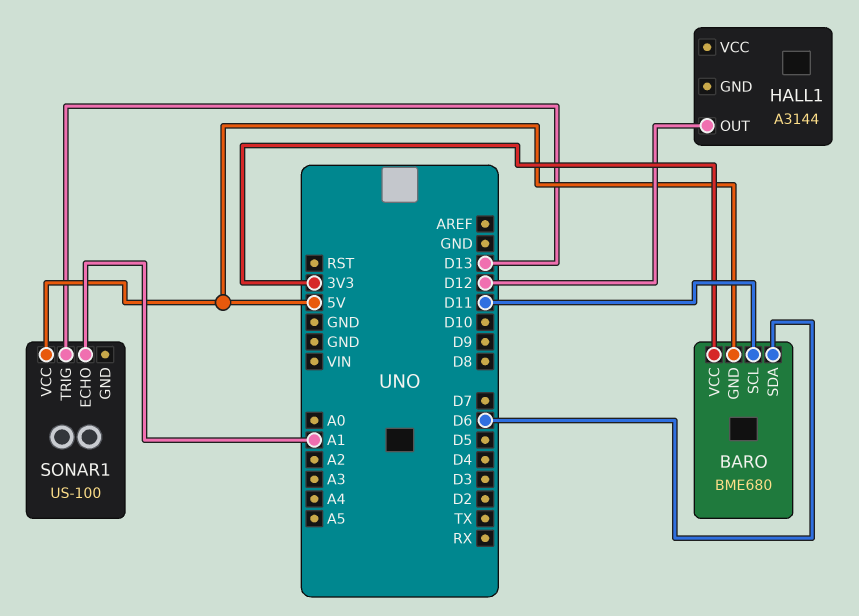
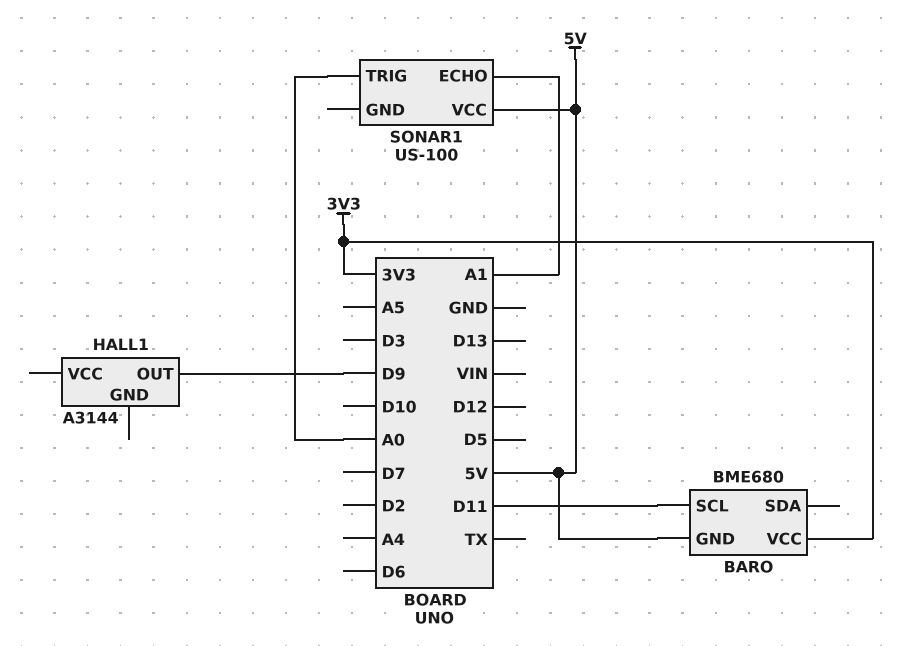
BARO pin SDA: D6 -> none
HALL1 pin OUT: D12 -> D9
SONAR1 pin TRIG: D13 -> A0

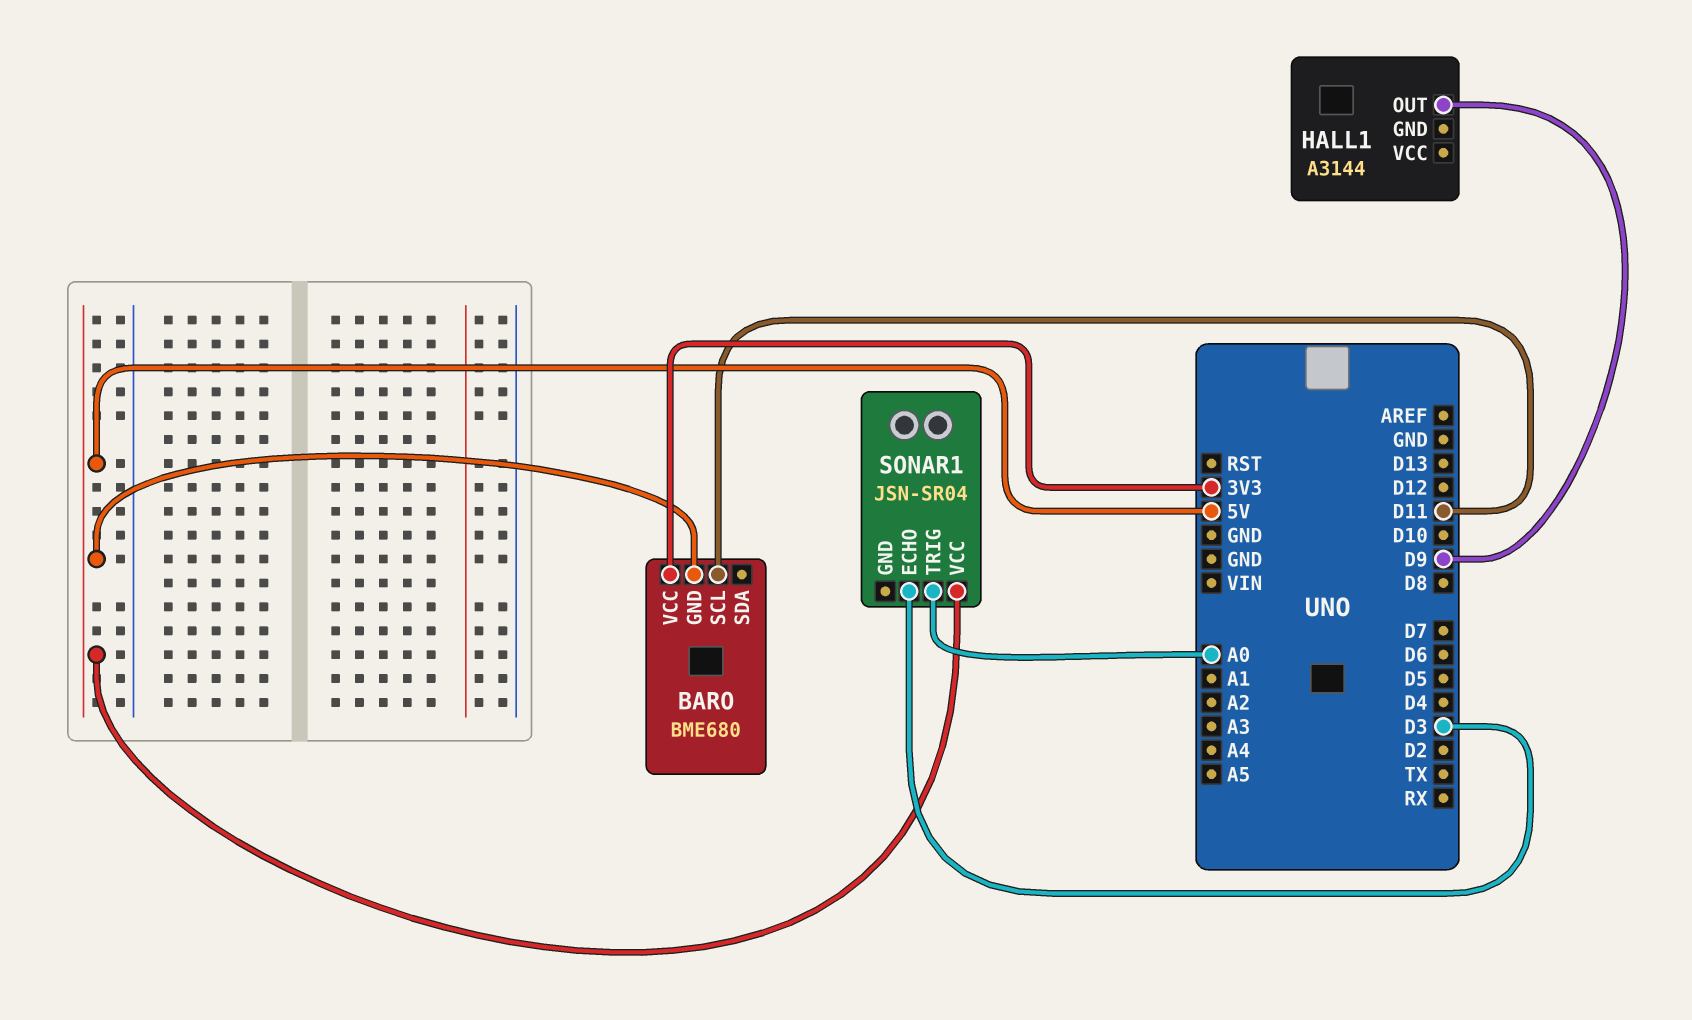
SONAR1: US-100 -> JSN-SR04
SONAR1 pin ECHO: A1 -> D3

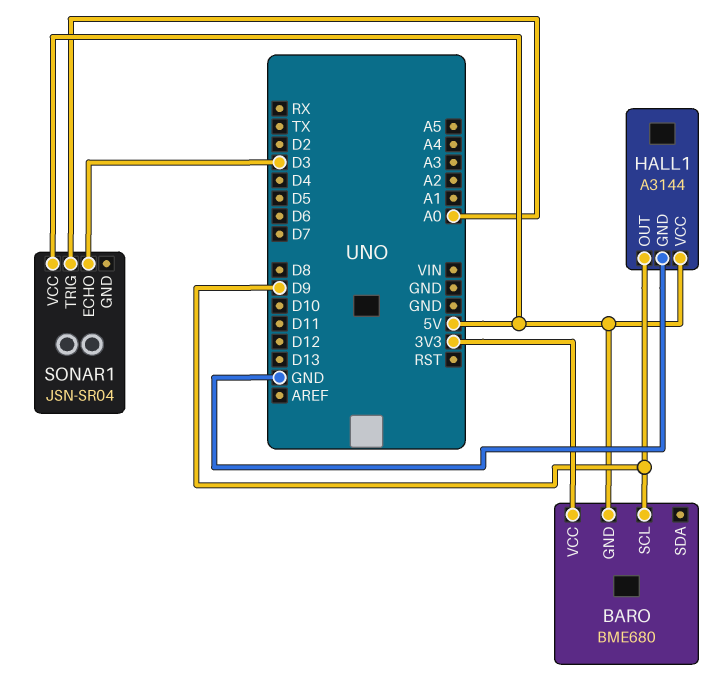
BARO pin SCL: D11 -> D9
HALL1 pin GND: none -> GND
HALL1 pin VCC: none -> 5V

